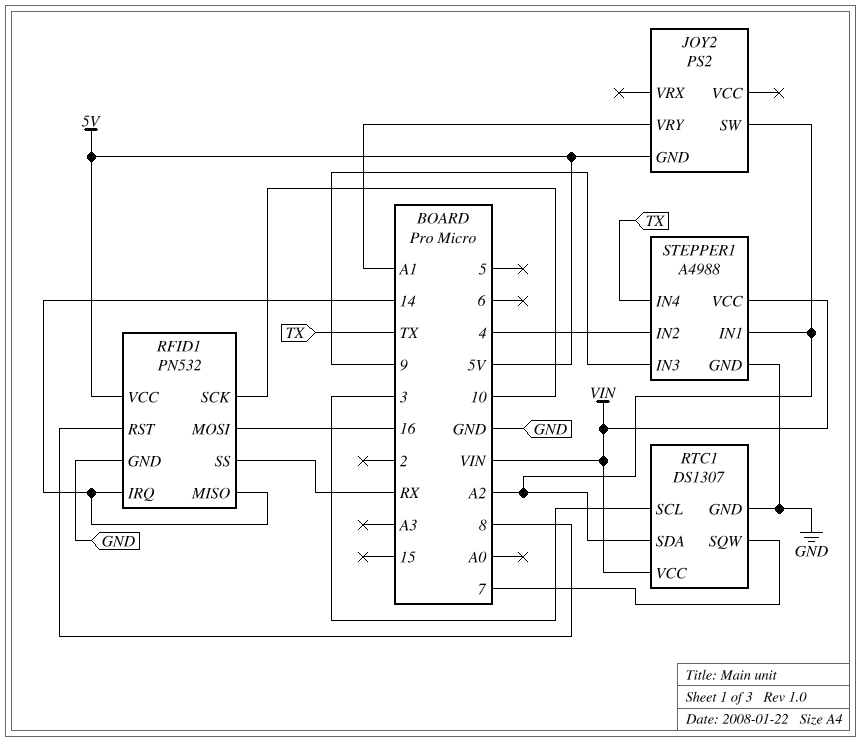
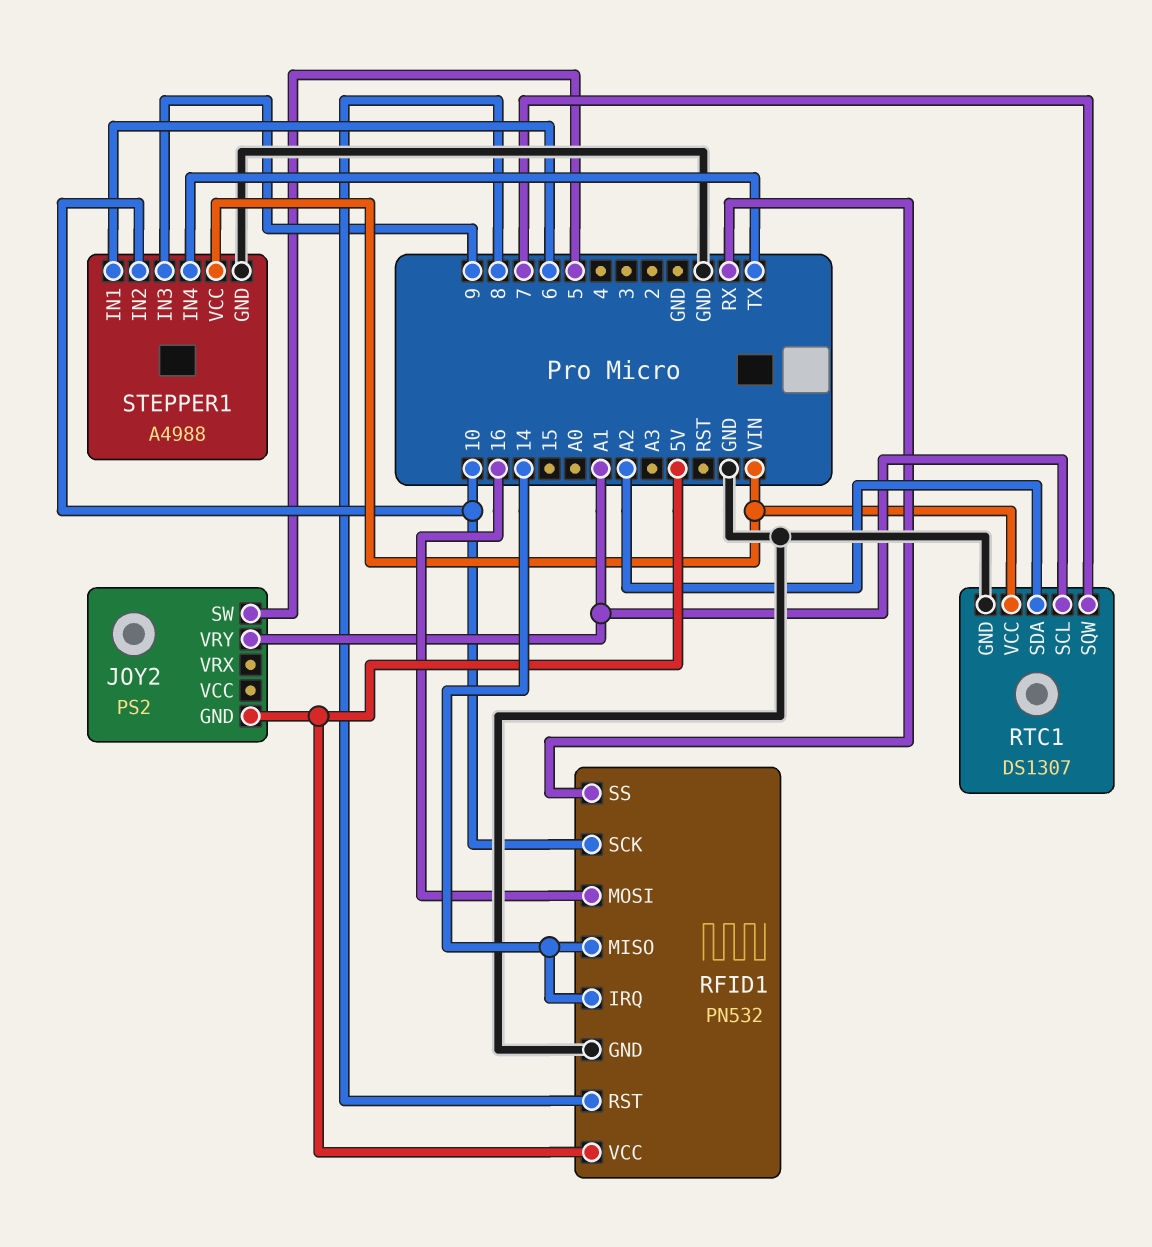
JOY2 pin SW: A2 -> 5
RTC1 pin SCL: 3 -> A1
STEPPER1 pin IN1: A2 -> 6
STEPPER1 pin IN2: 4 -> 10

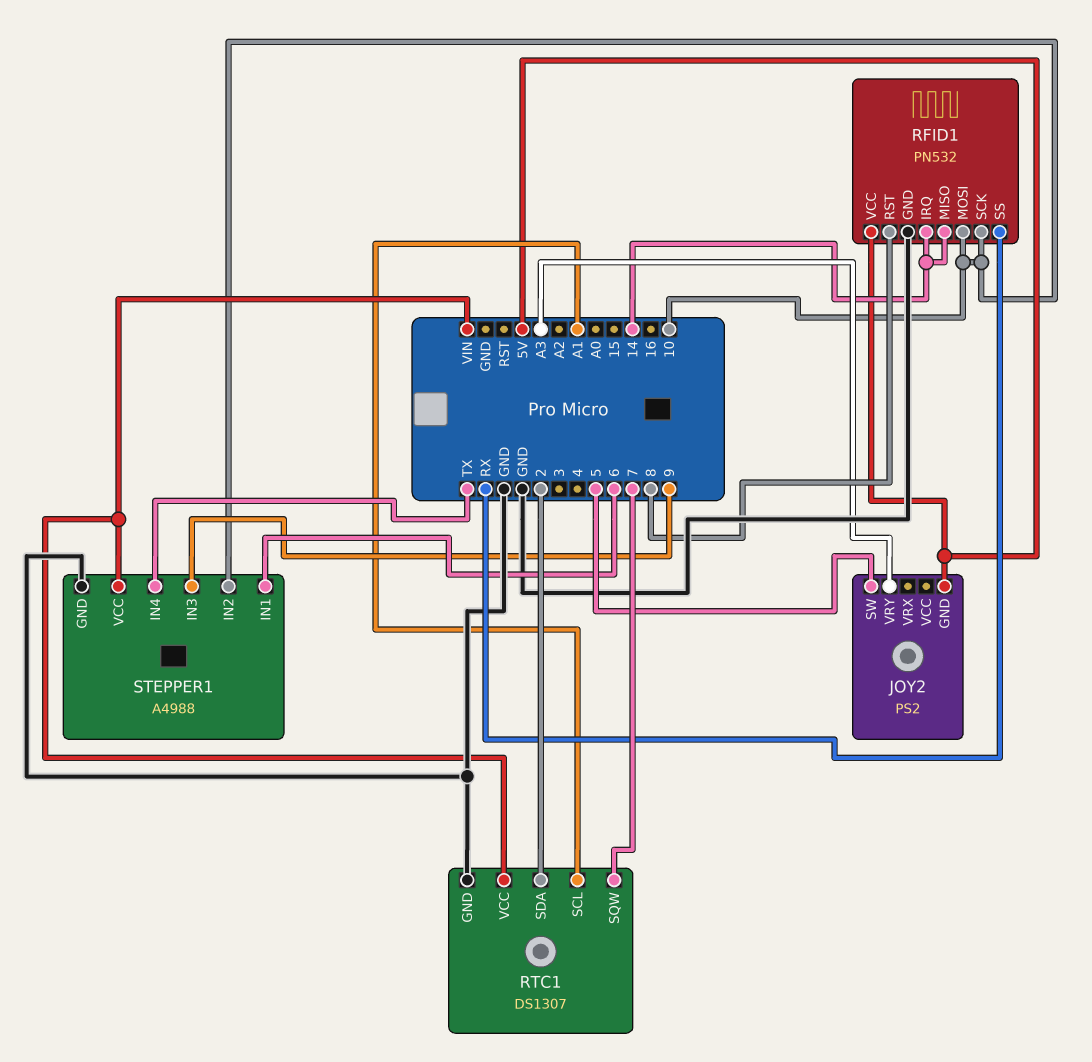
JOY2 pin VRY: A1 -> A3
RFID1 pin MOSI: 16 -> 10
RTC1 pin SDA: A2 -> 2

